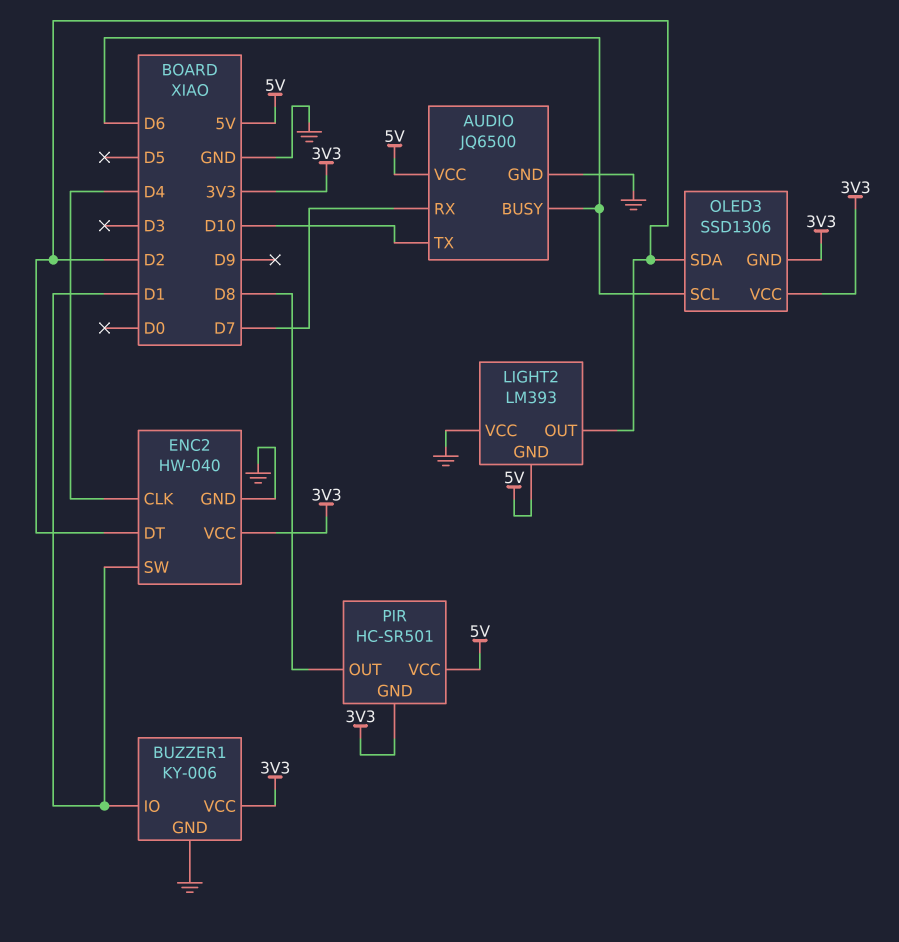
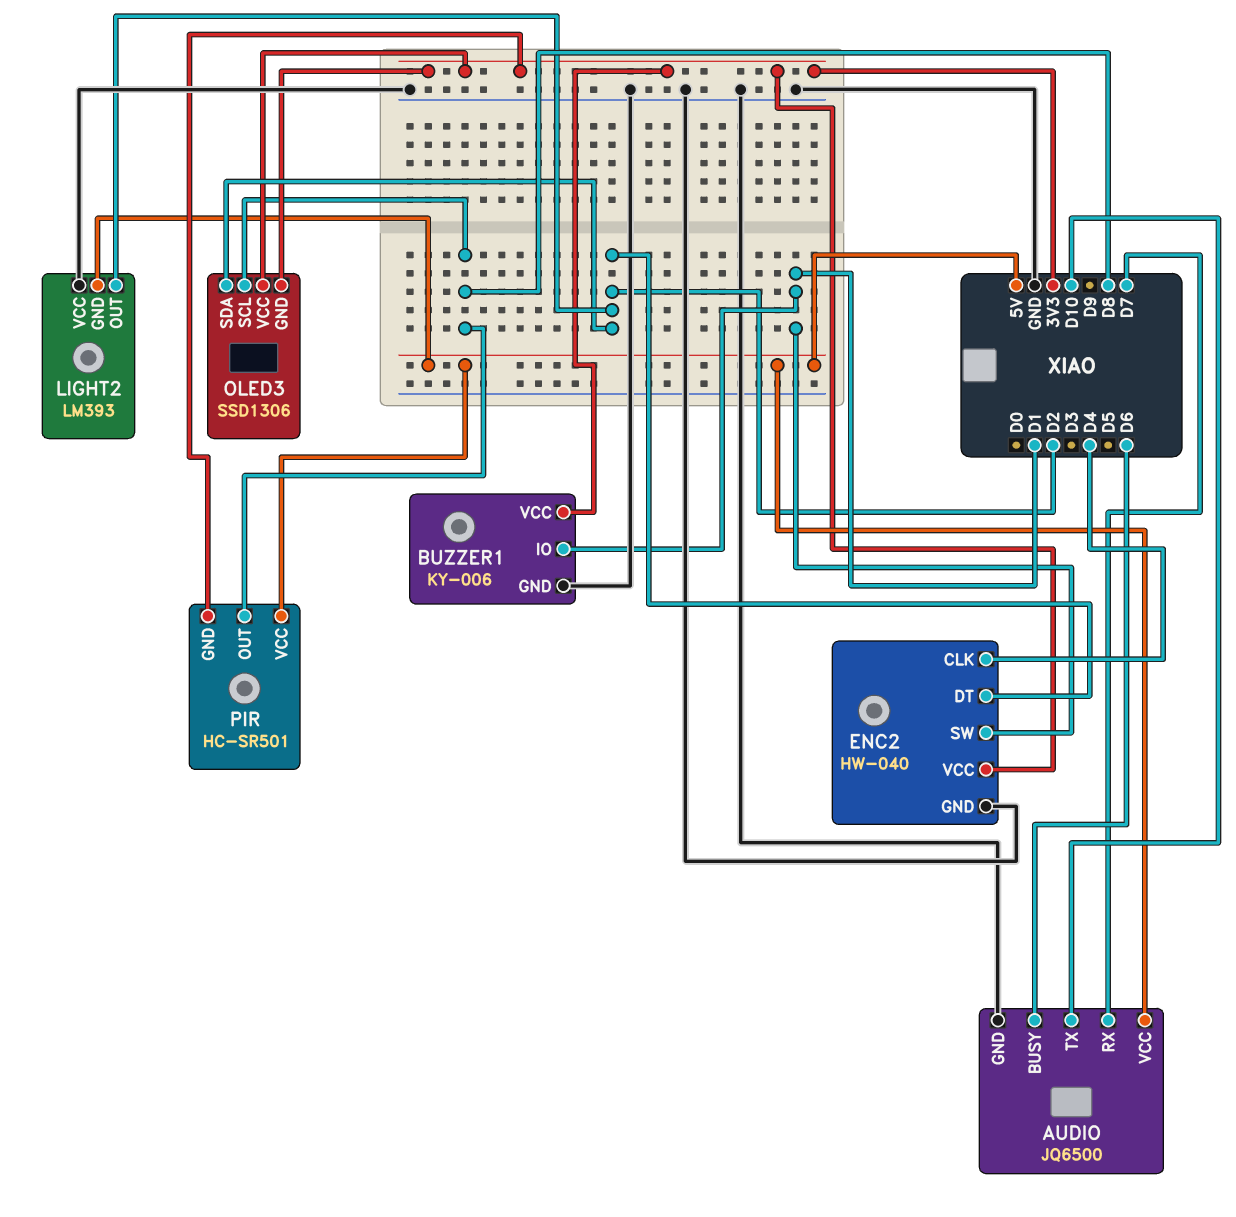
OLED3 pin SCL: D6 -> D8

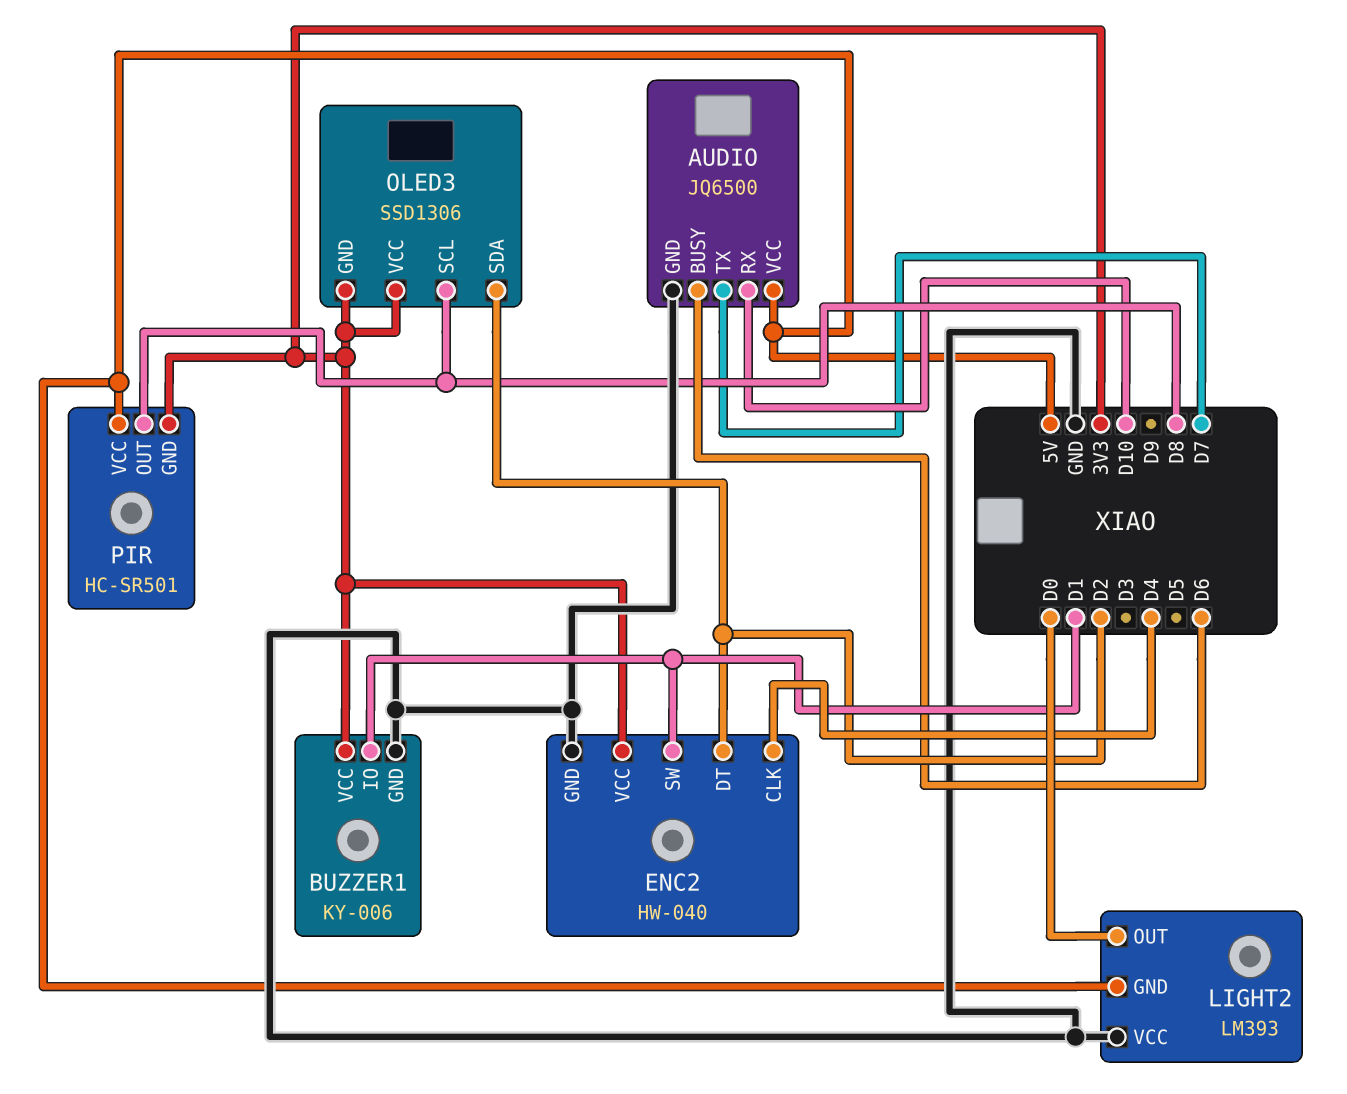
AUDIO pin RX: D7 -> D10
AUDIO pin TX: D10 -> D7
LIGHT2 pin OUT: D2 -> D0

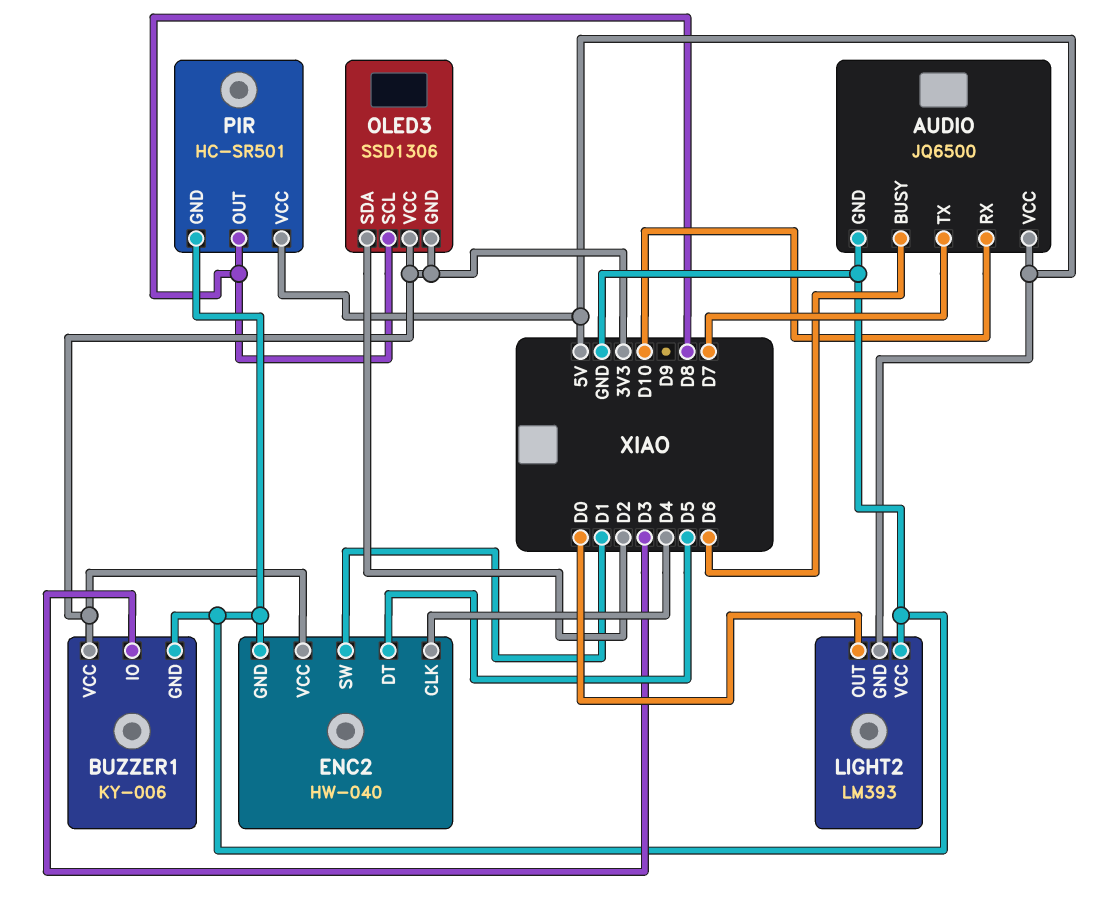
BUZZER1 pin IO: D1 -> D3
ENC2 pin DT: D2 -> D5
PIR pin GND: 3V3 -> GND

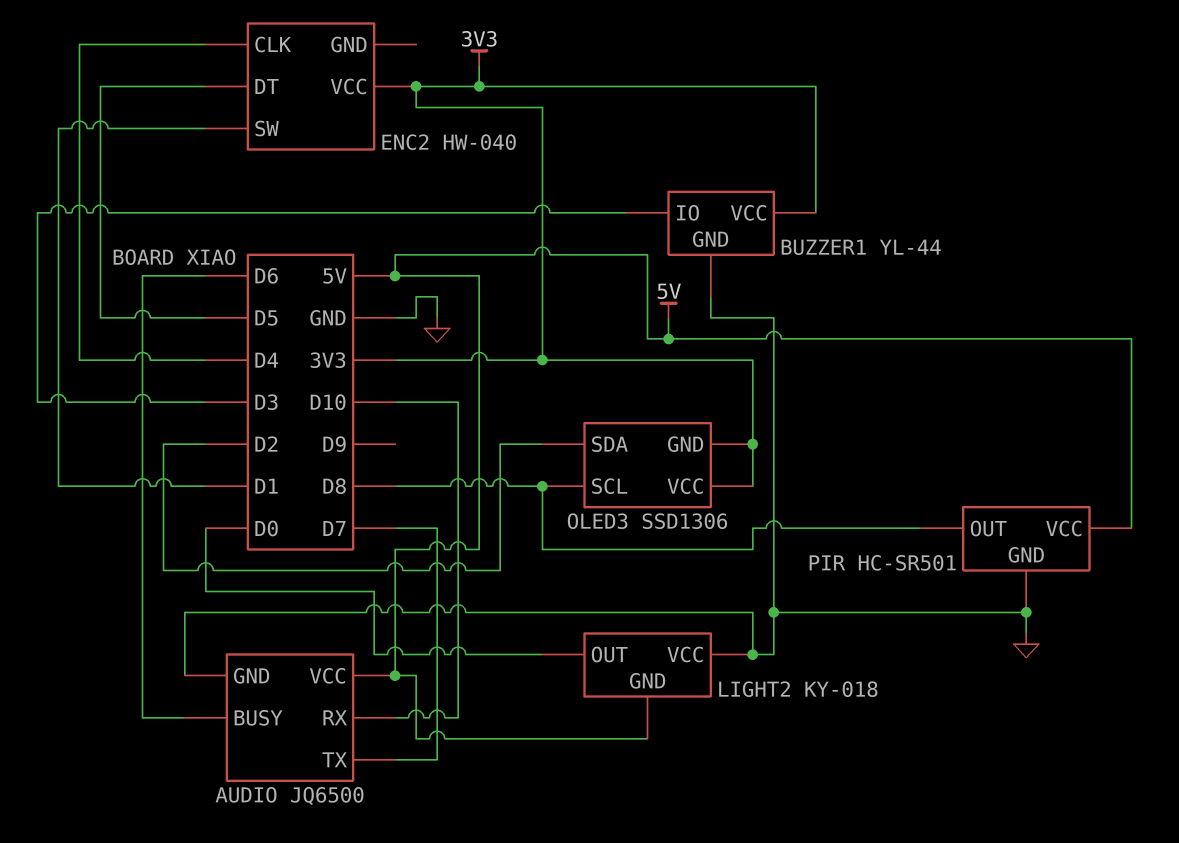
BUZZER1: KY-006 -> YL-44
ENC2 pin GND: GND -> none
LIGHT2: LM393 -> KY-018

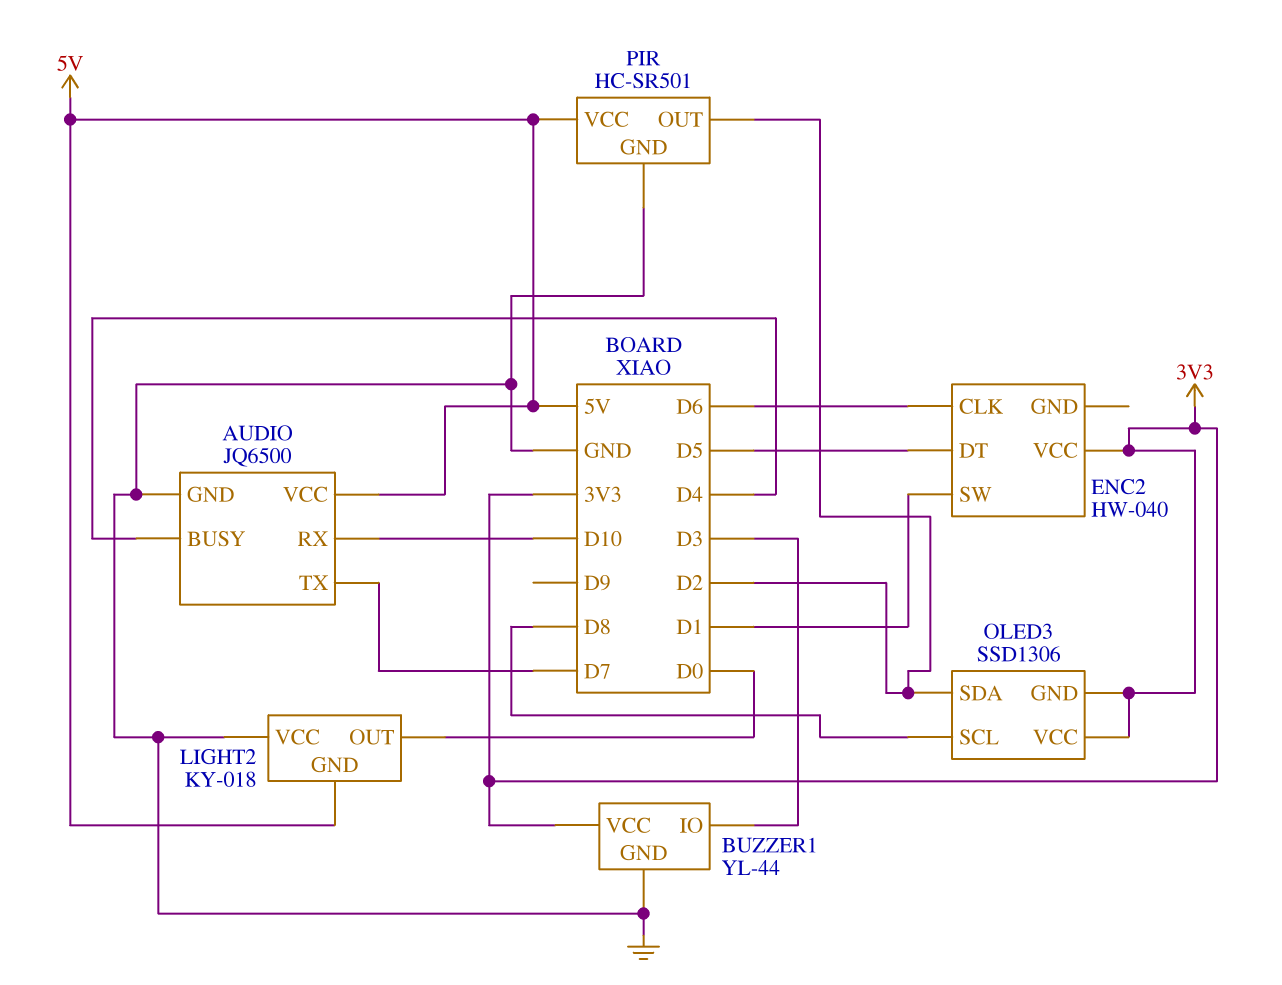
AUDIO pin BUSY: D6 -> D4
ENC2 pin CLK: D4 -> D6
PIR pin OUT: D8 -> D2

